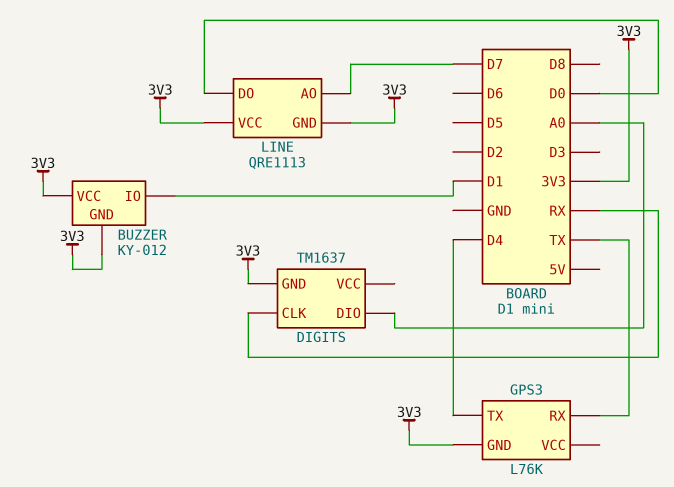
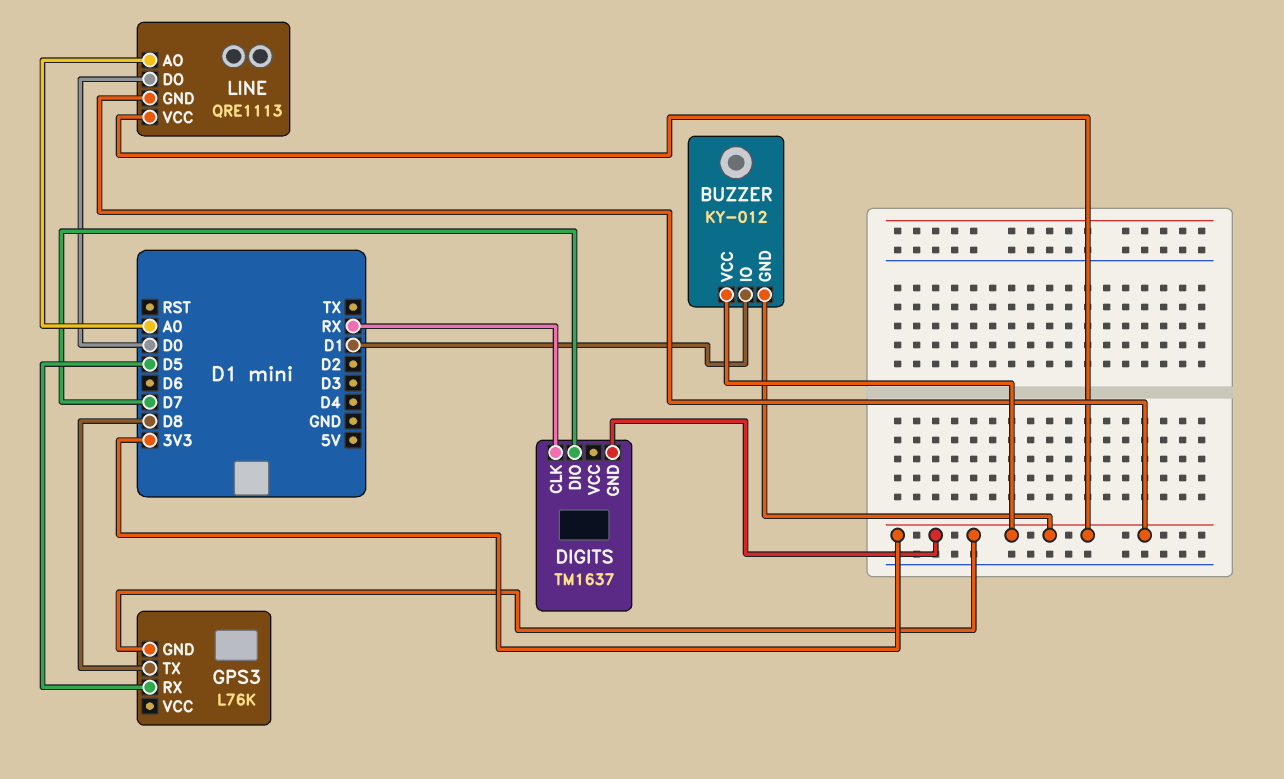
DIGITS pin DIO: A0 -> D7
GPS3 pin RX: TX -> D5
GPS3 pin TX: D4 -> D8
LINE pin AO: D7 -> A0

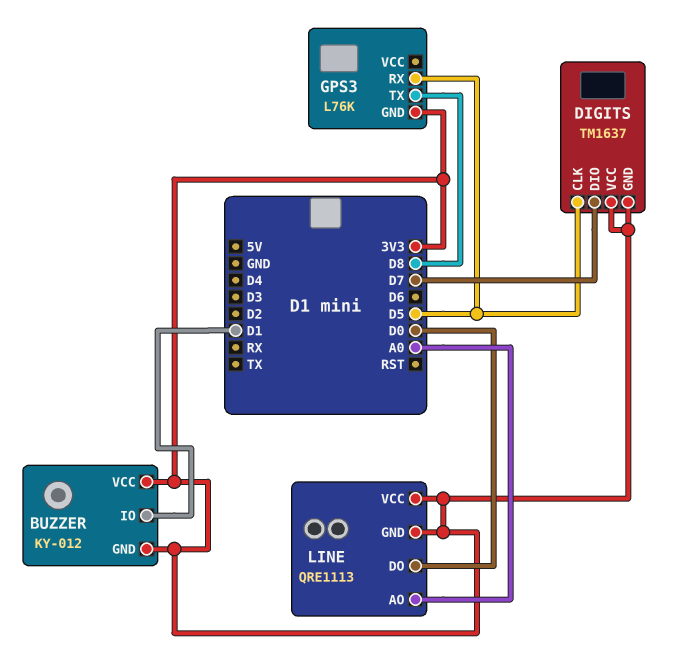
DIGITS pin CLK: RX -> D5
DIGITS pin VCC: none -> 3V3

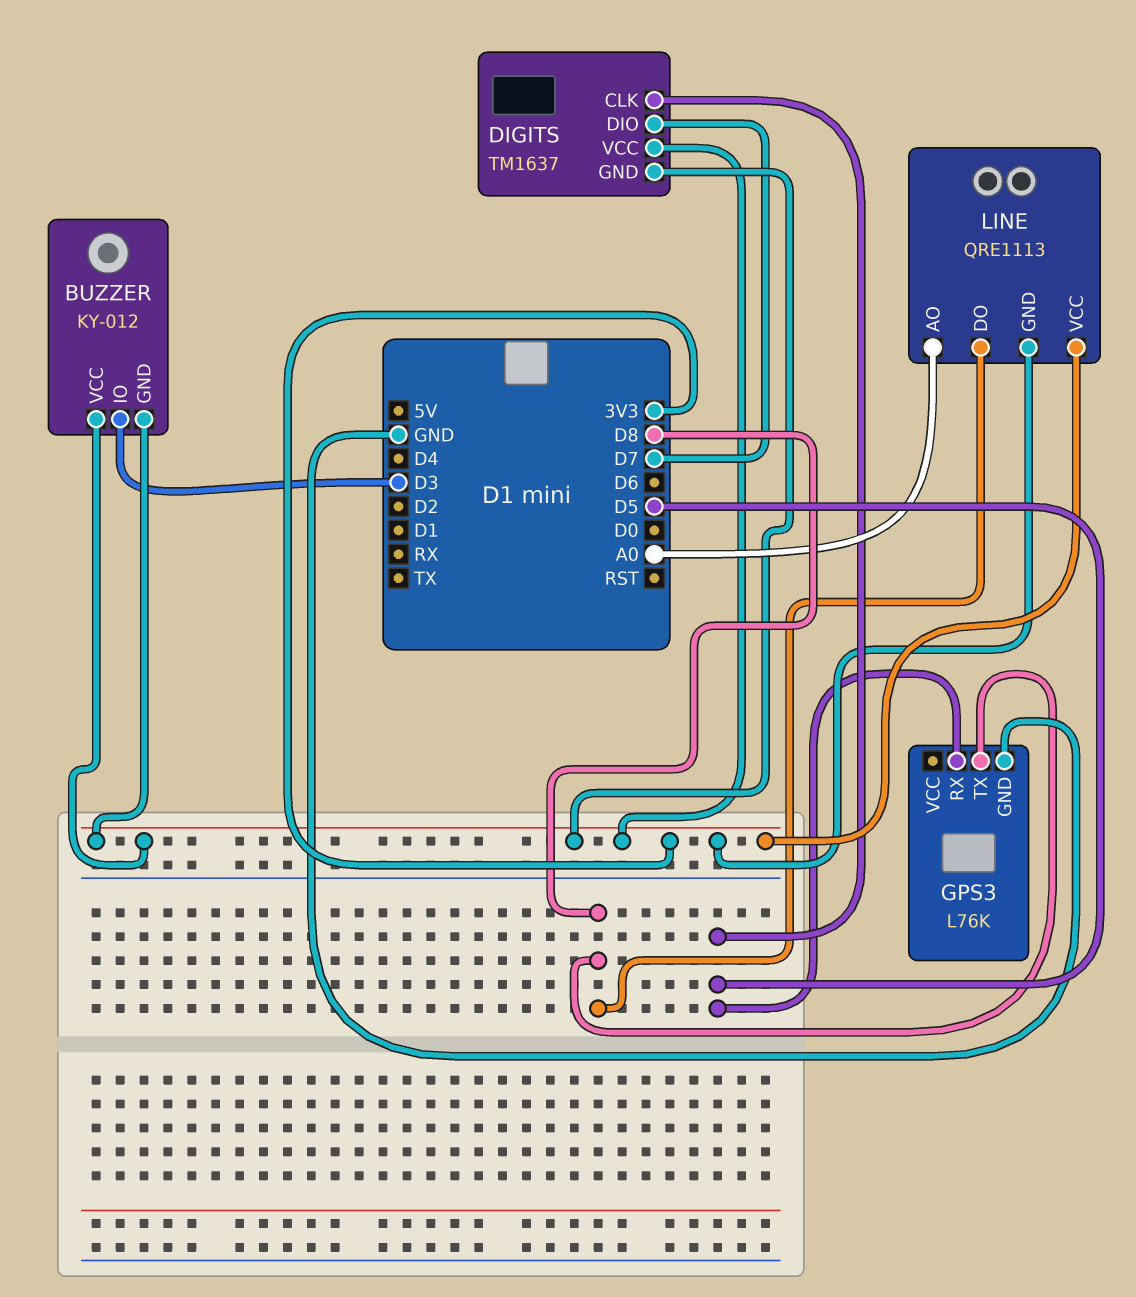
BUZZER pin IO: D1 -> D3
GPS3 pin GND: 3V3 -> GND
LINE pin DO: D0 -> D8

